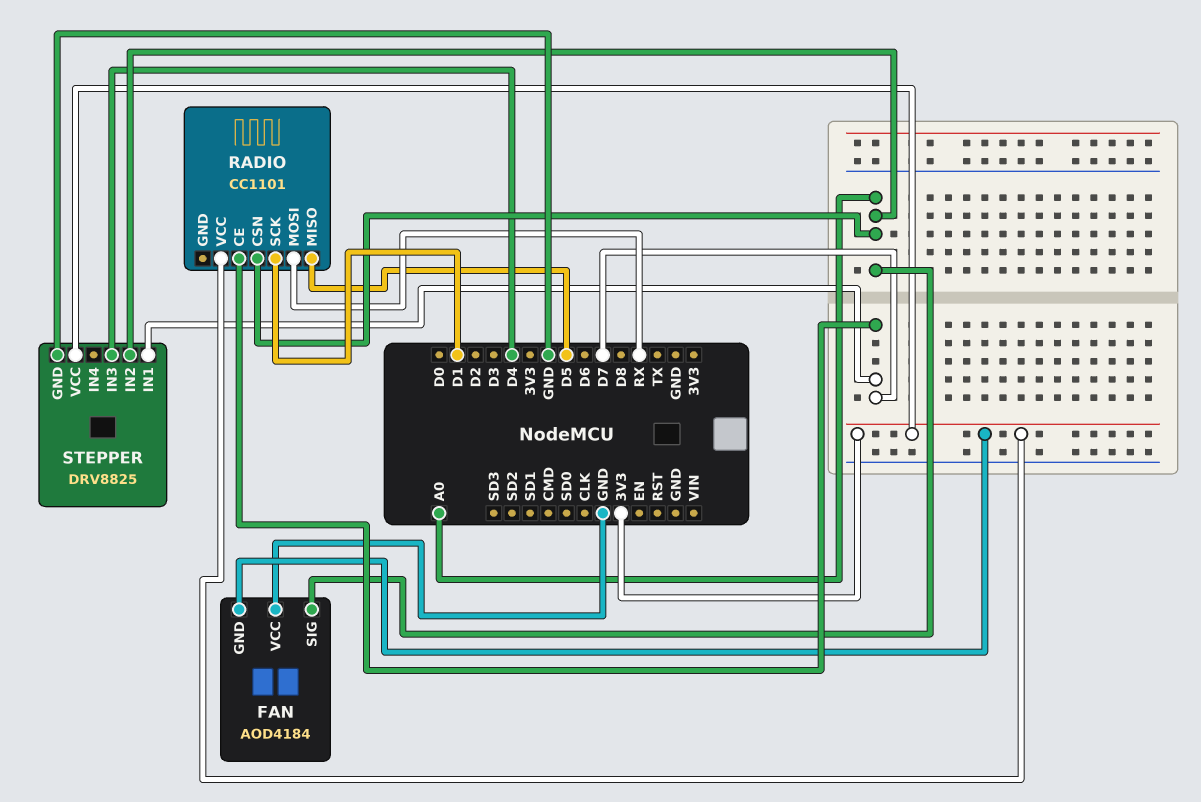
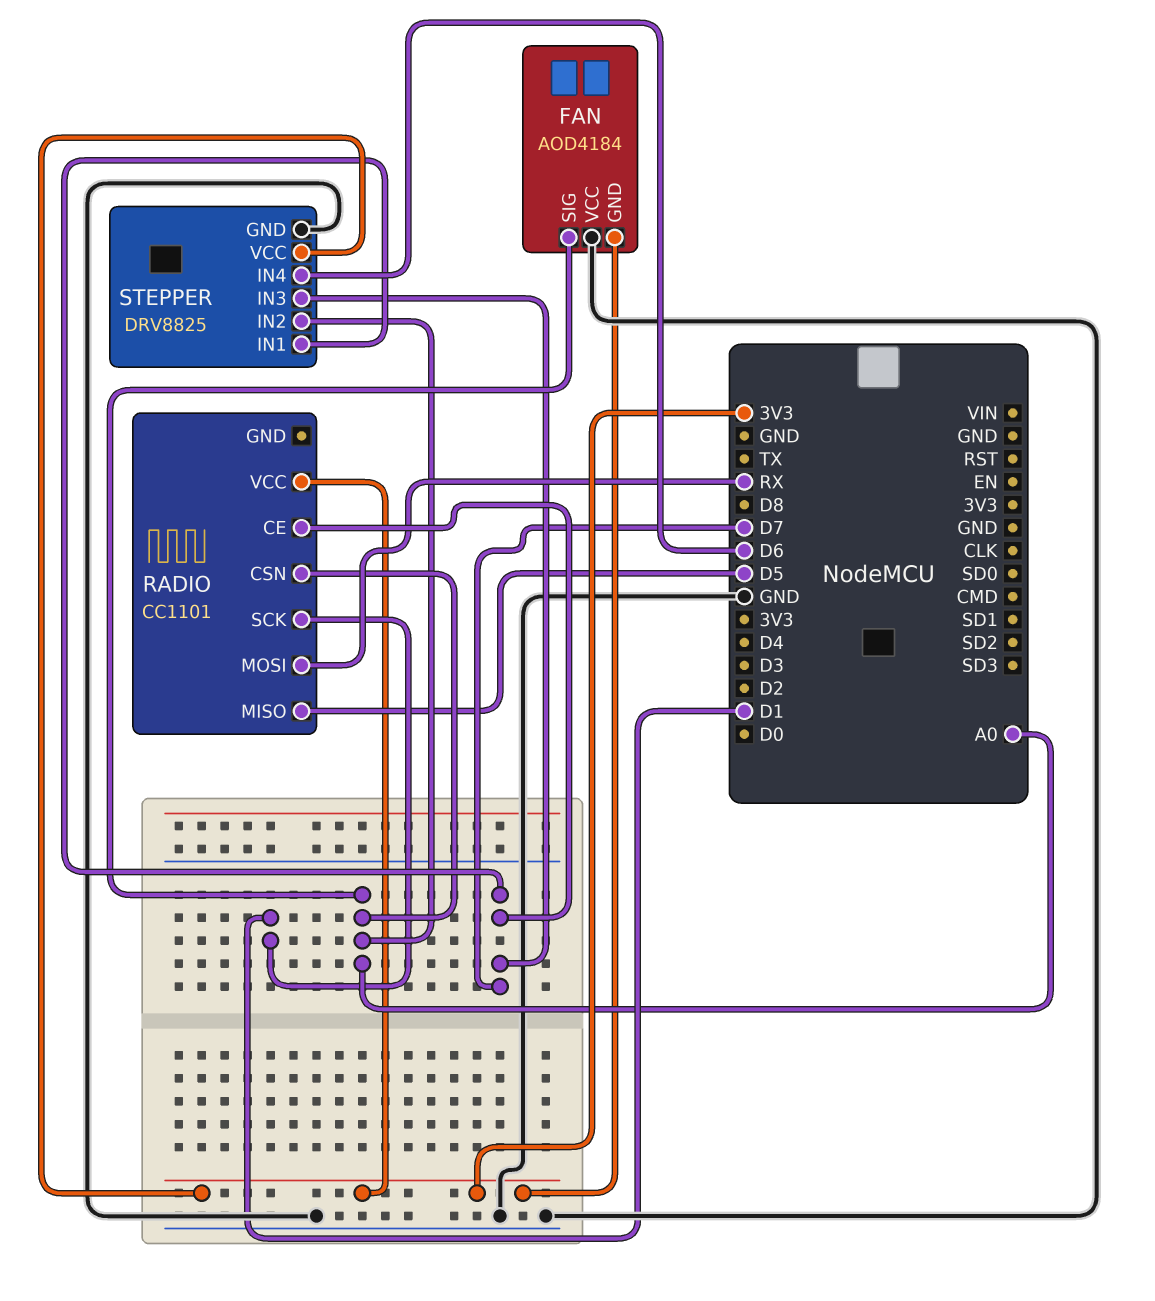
STEPPER pin IN3: D4 -> D7
STEPPER pin IN4: none -> D6

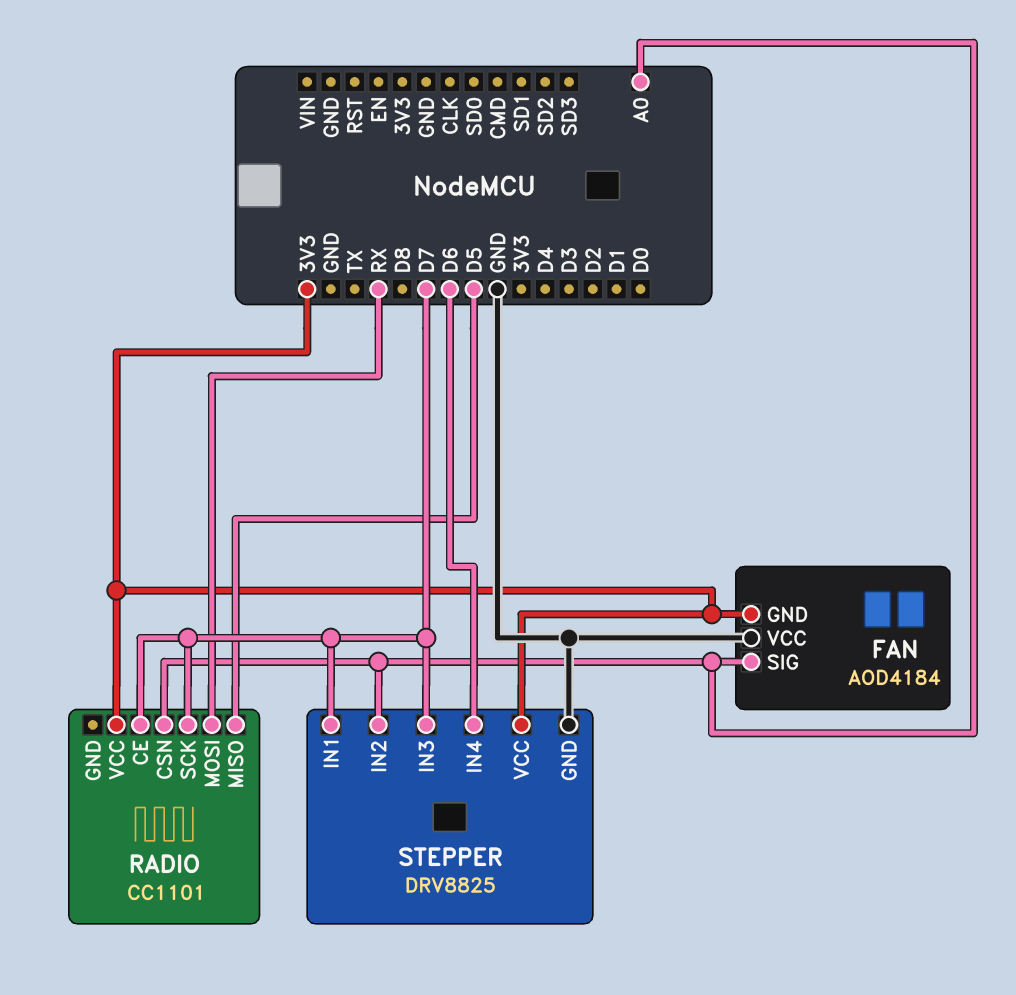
RADIO pin SCK: D1 -> D7

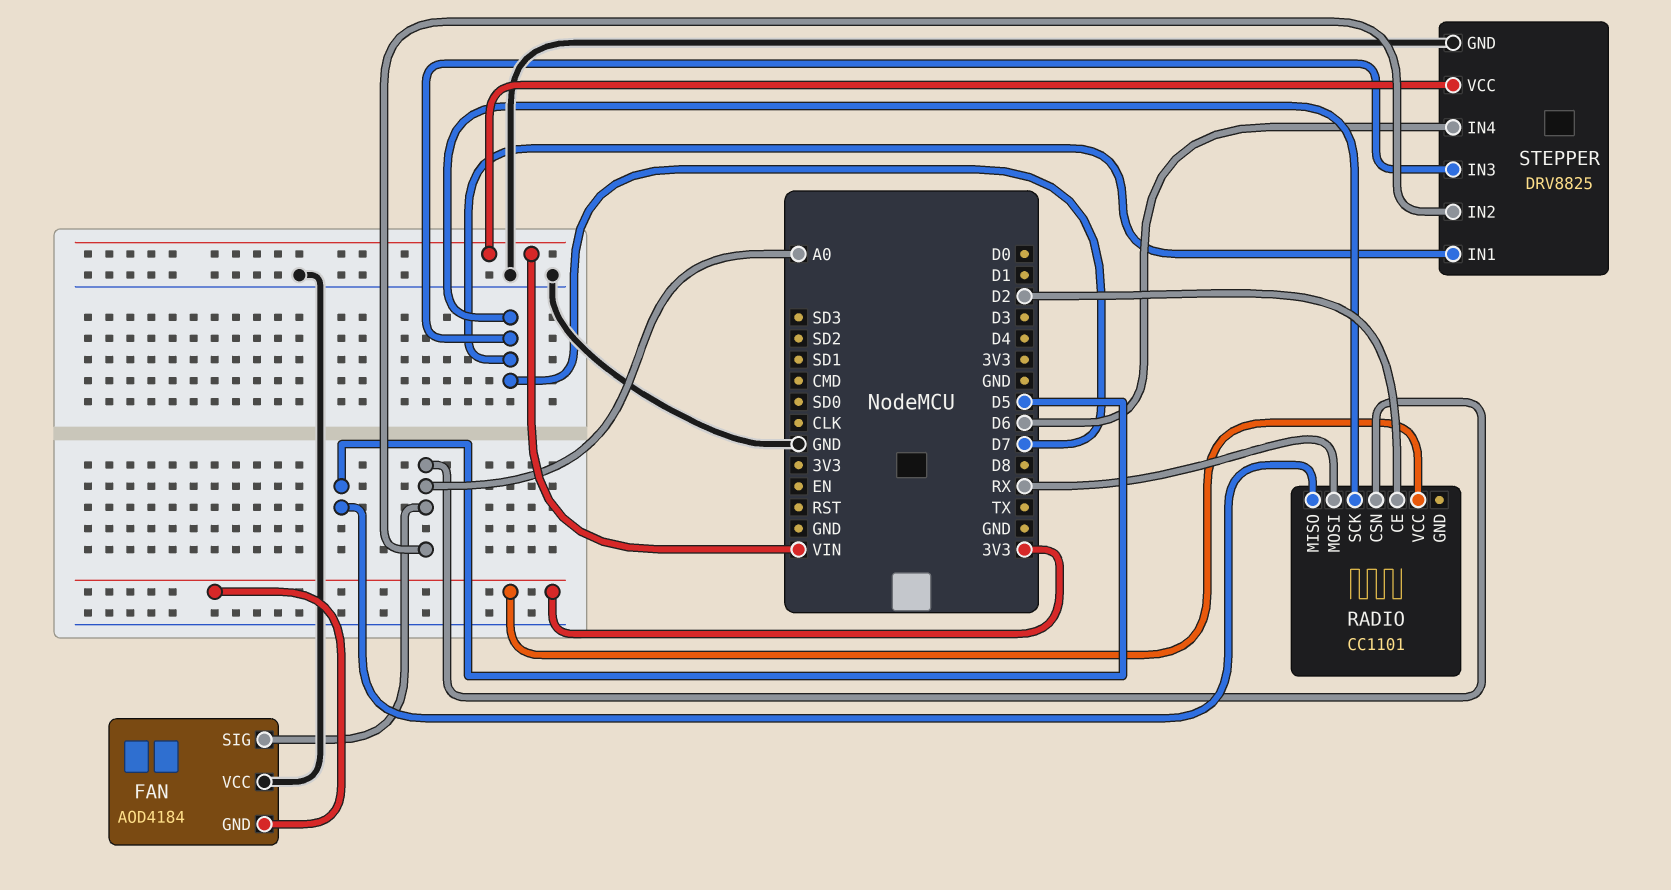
RADIO pin CE: D7 -> D2
STEPPER pin VCC: 3V3 -> VIN

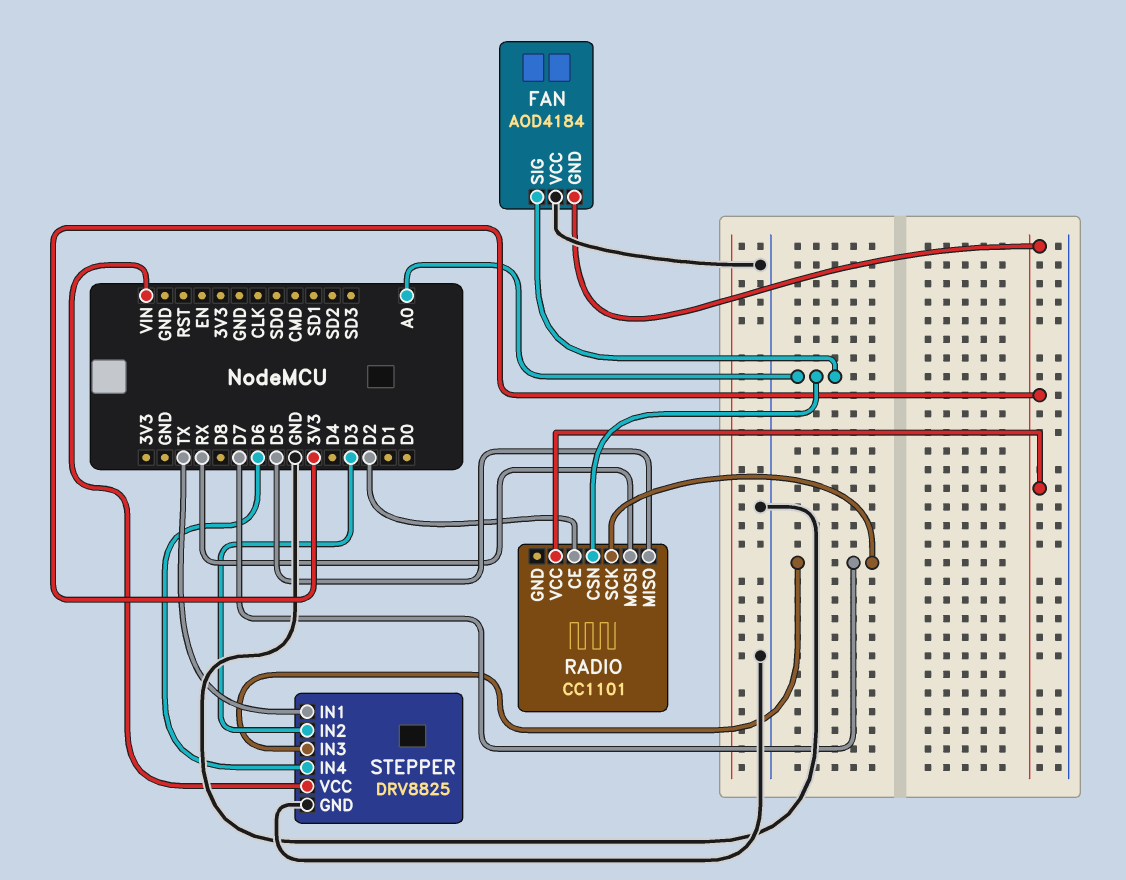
STEPPER pin IN1: D7 -> TX
STEPPER pin IN2: A0 -> D3

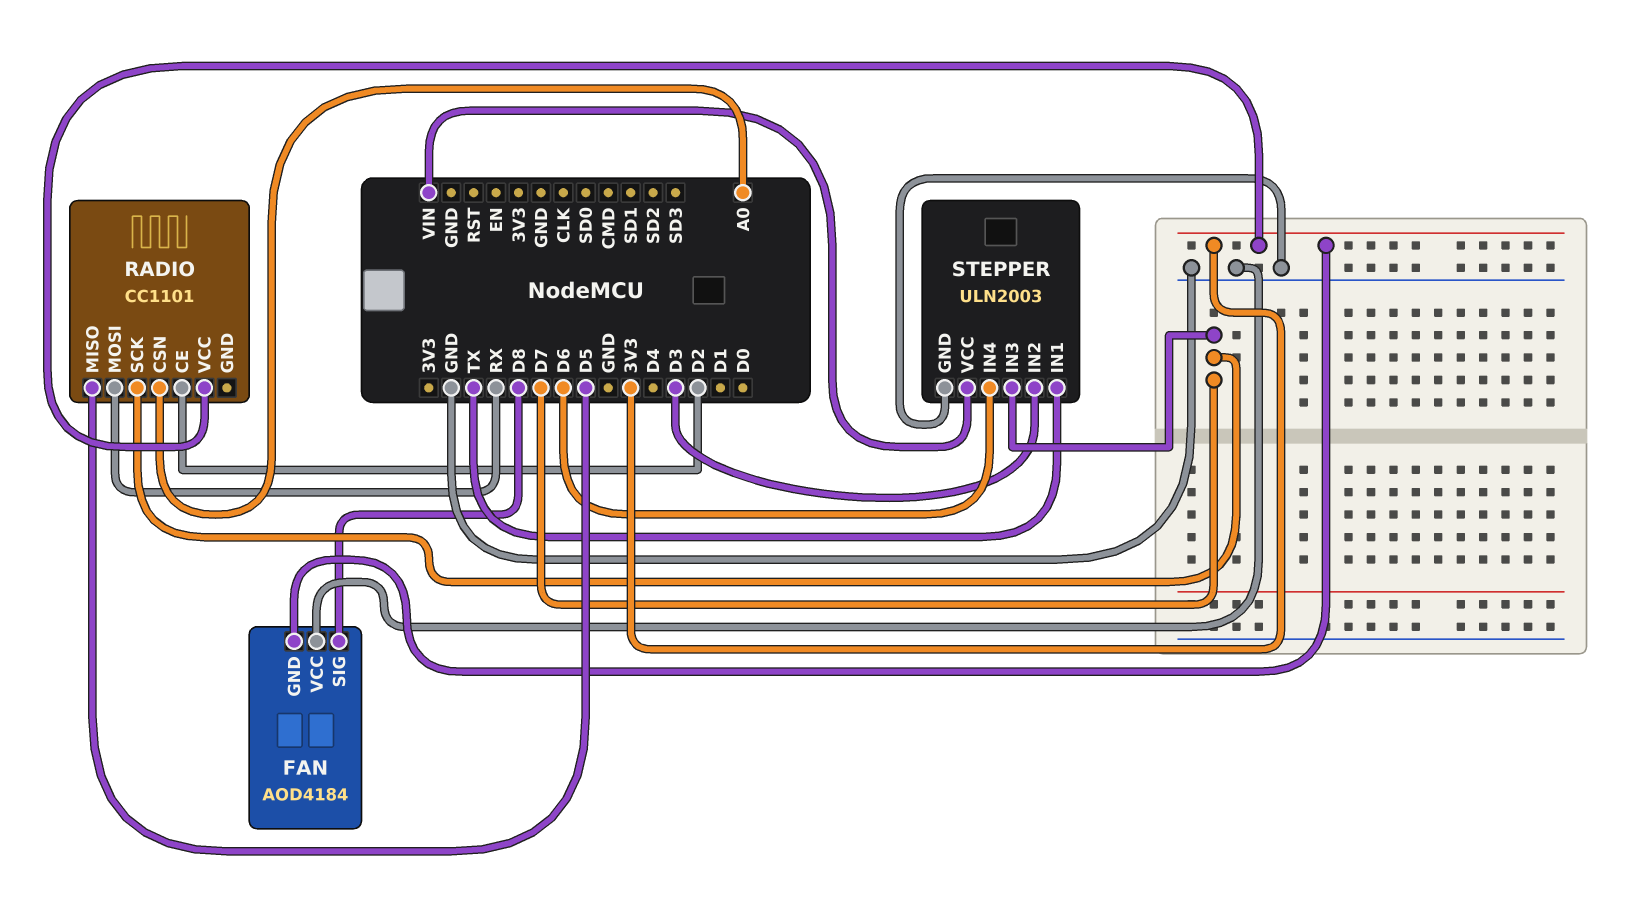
FAN pin SIG: A0 -> D8
STEPPER: DRV8825 -> ULN2003

